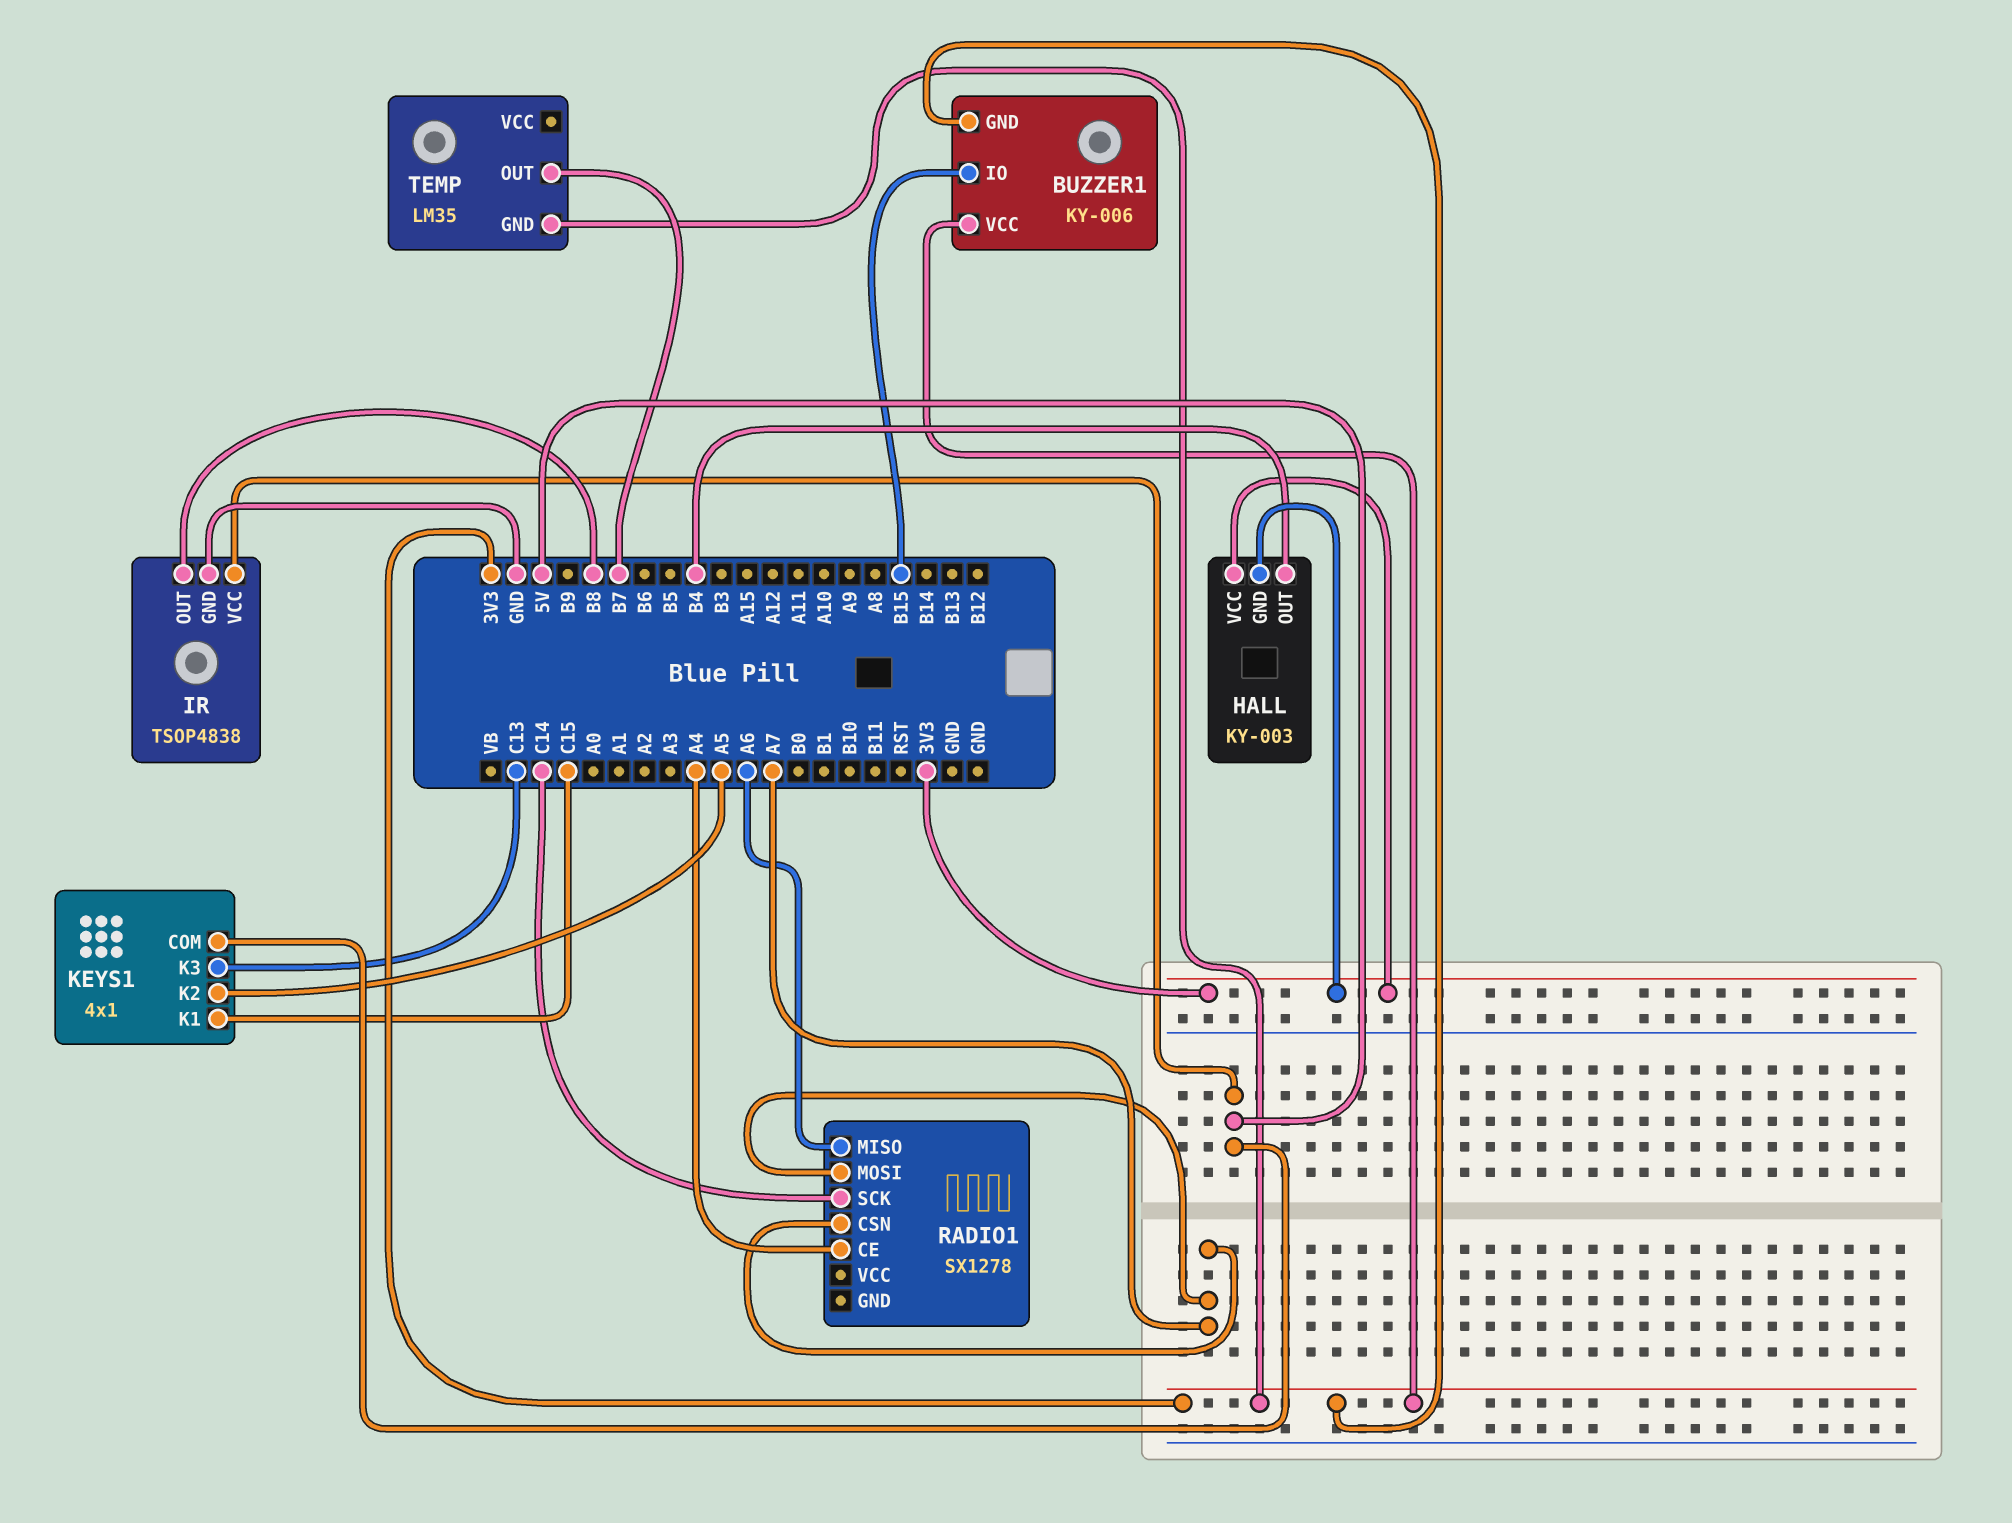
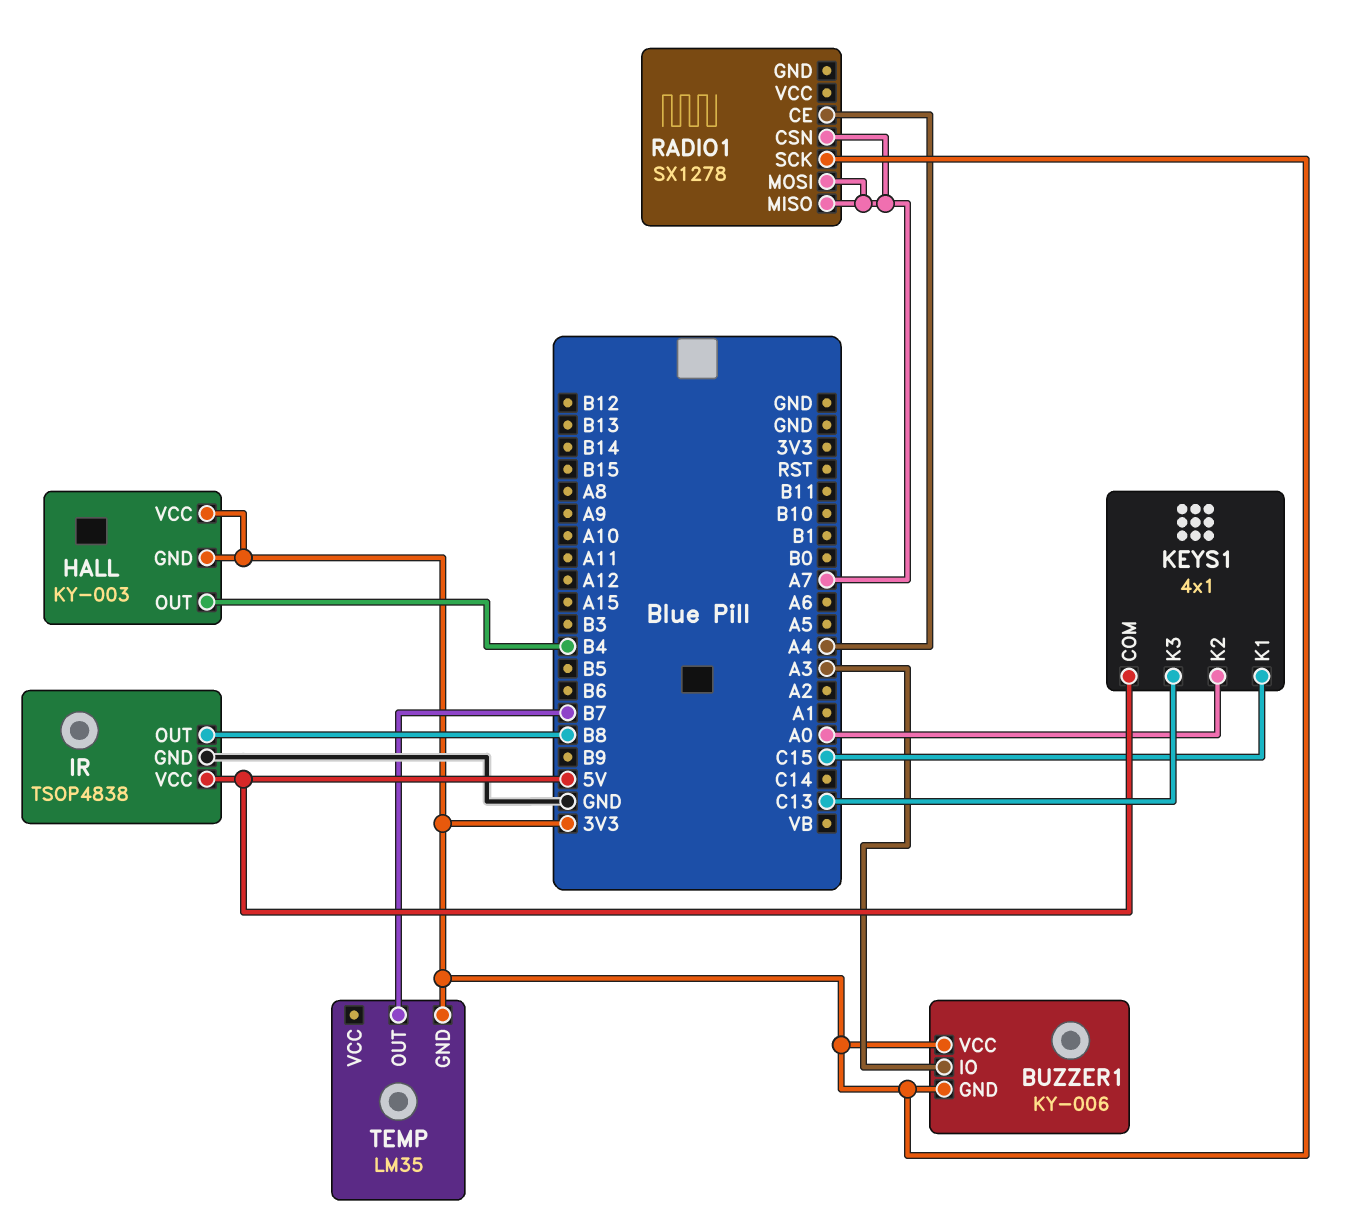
BUZZER1 pin IO: B15 -> A3
KEYS1 pin K2: A5 -> A0
RADIO1 pin MISO: A6 -> A7
RADIO1 pin SCK: C14 -> 3V3

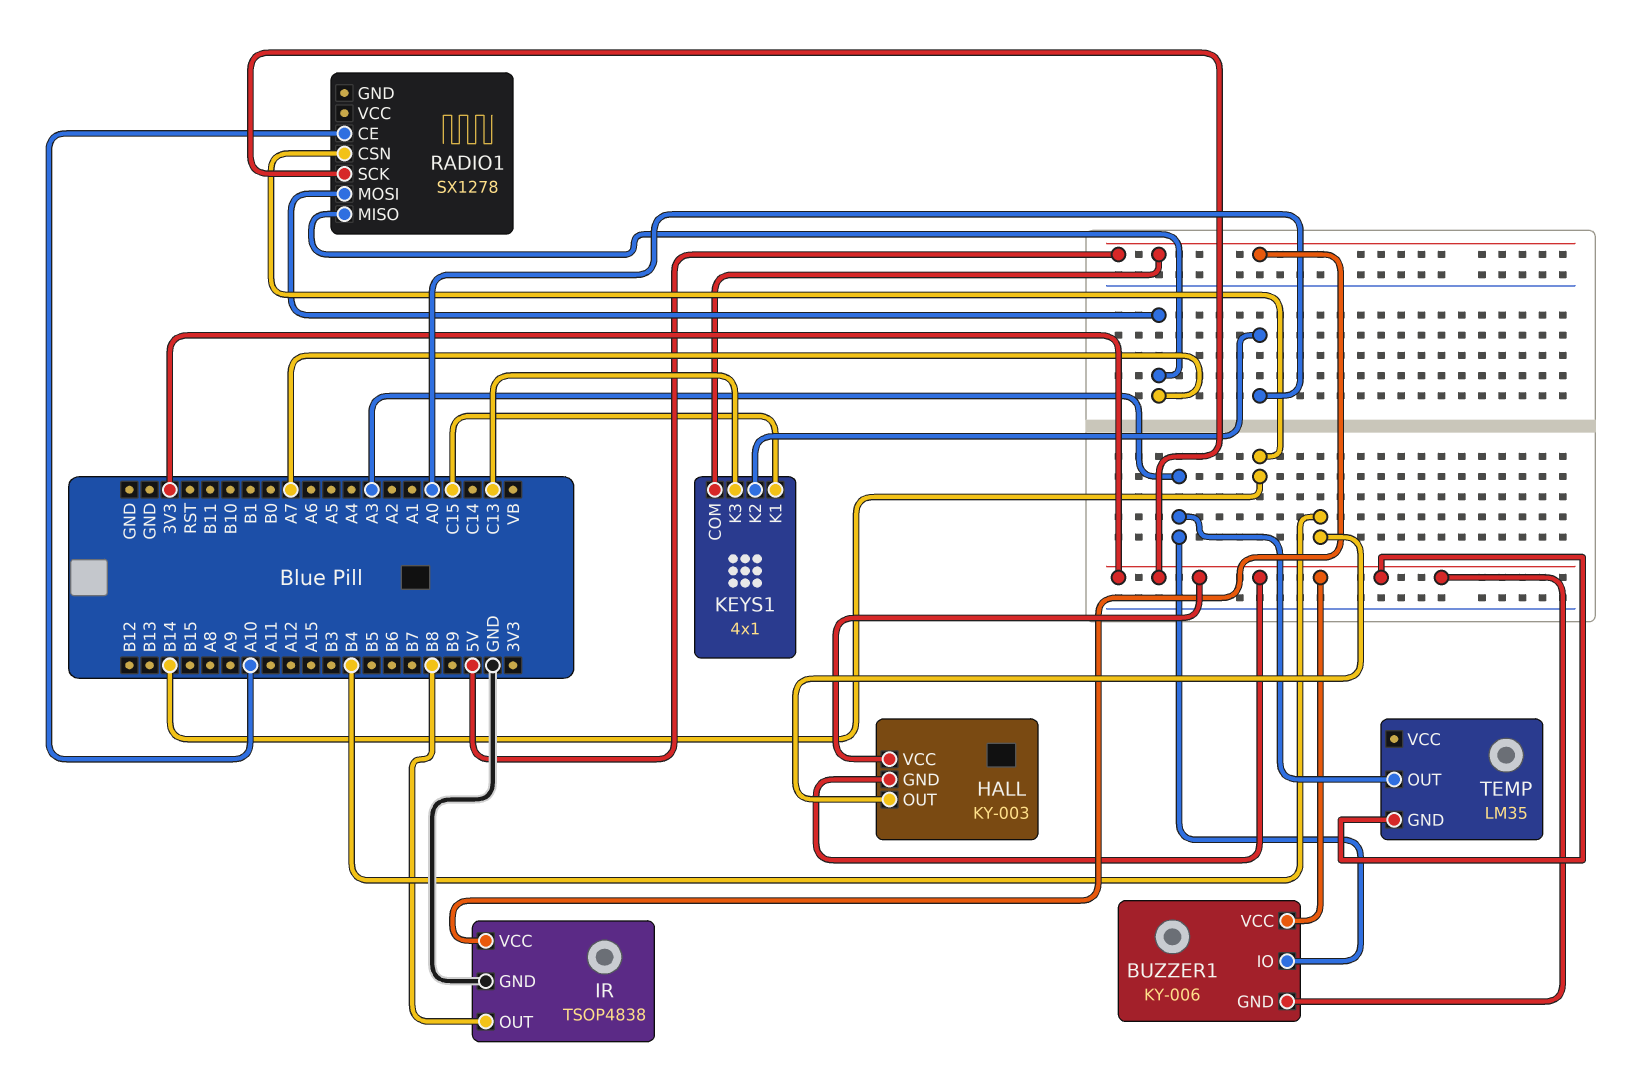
RADIO1 pin CE: A4 -> A10
RADIO1 pin CSN: A7 -> B14
TEMP pin OUT: B7 -> A3

